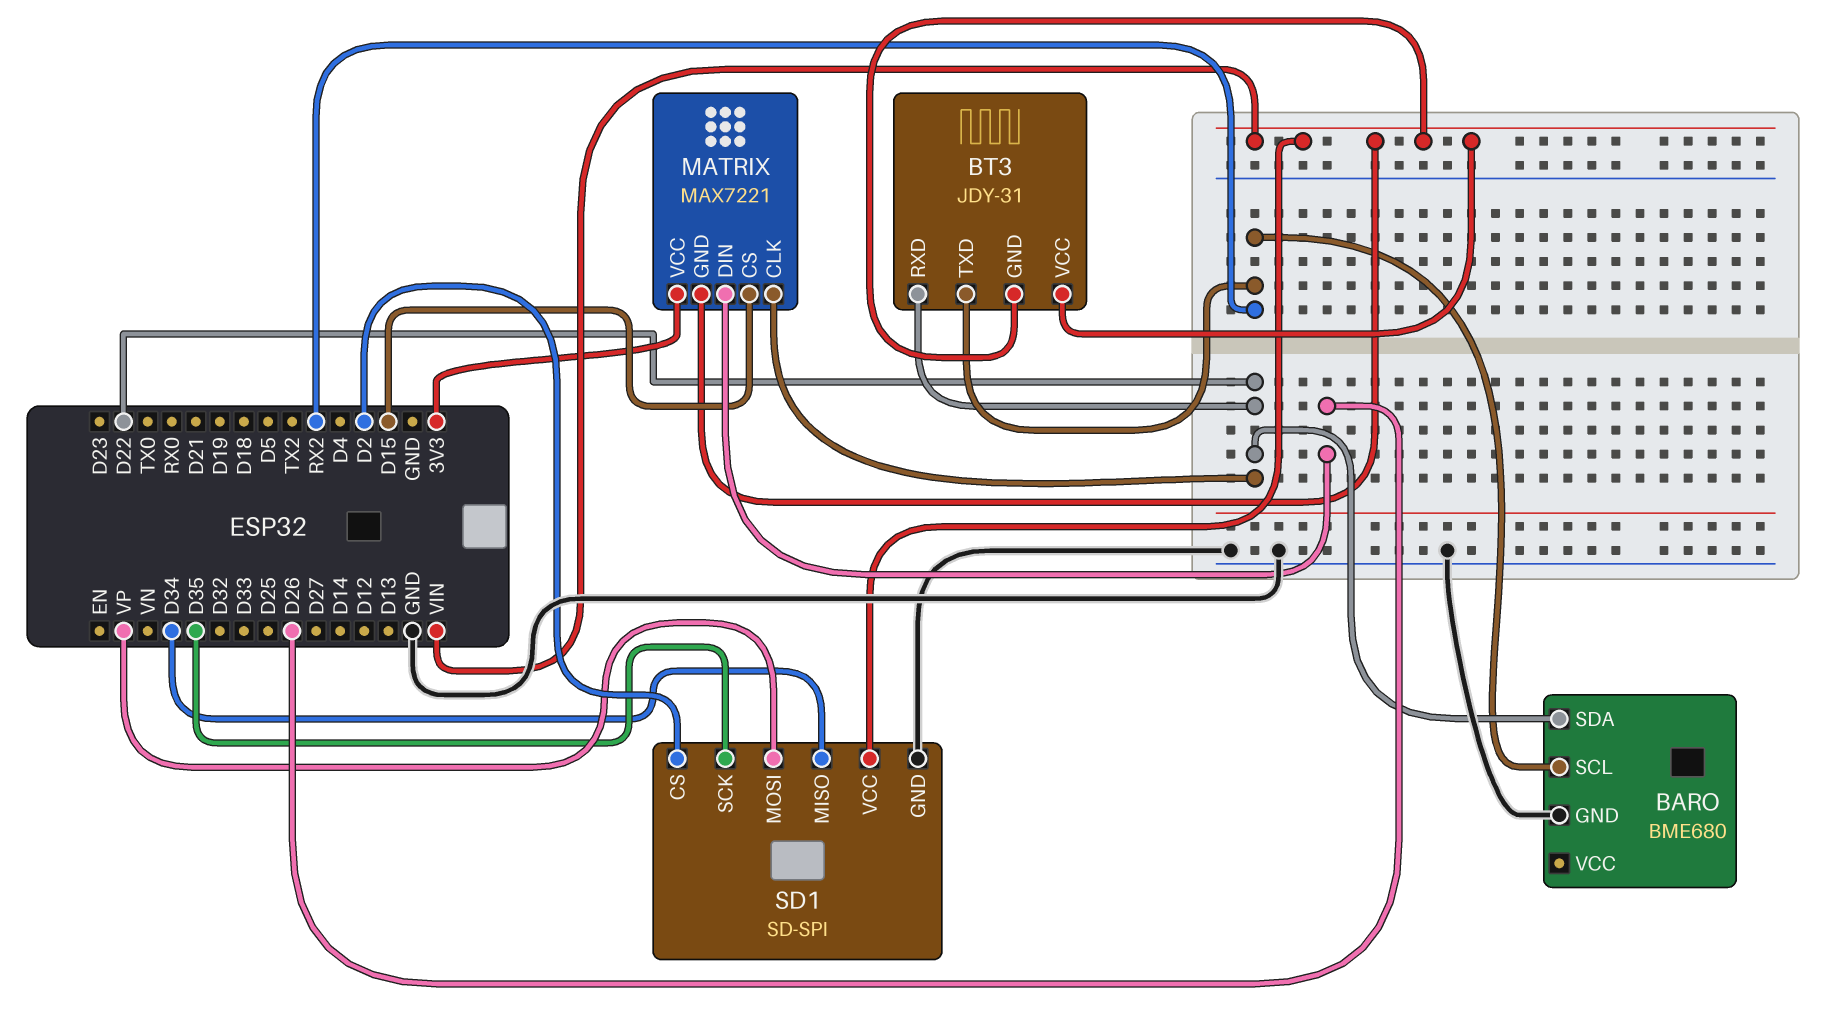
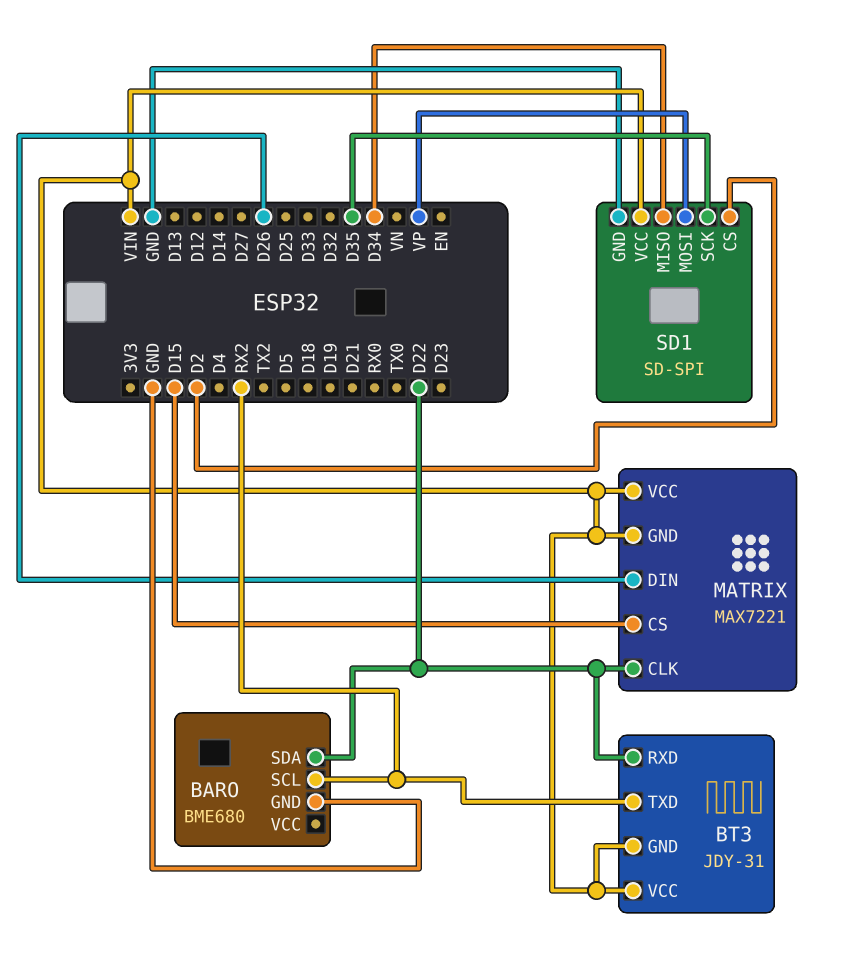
MATRIX pin VCC: 3V3 -> VIN

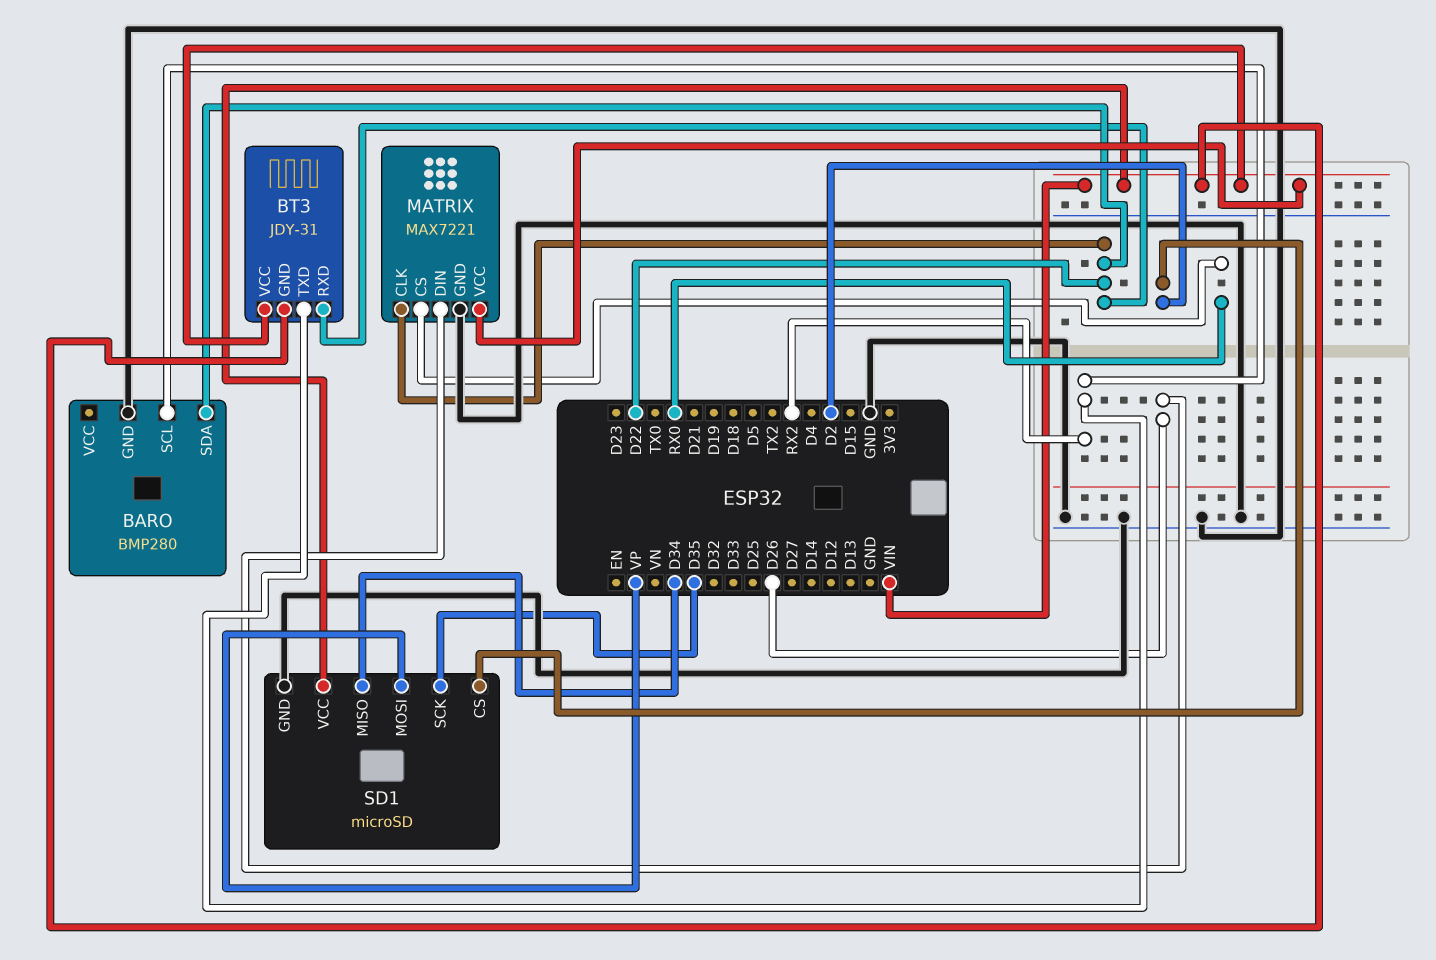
BARO: BME680 -> BMP280
MATRIX pin CS: D15 -> RX0
MATRIX pin GND: VIN -> GND
SD1: SD-SPI -> microSD

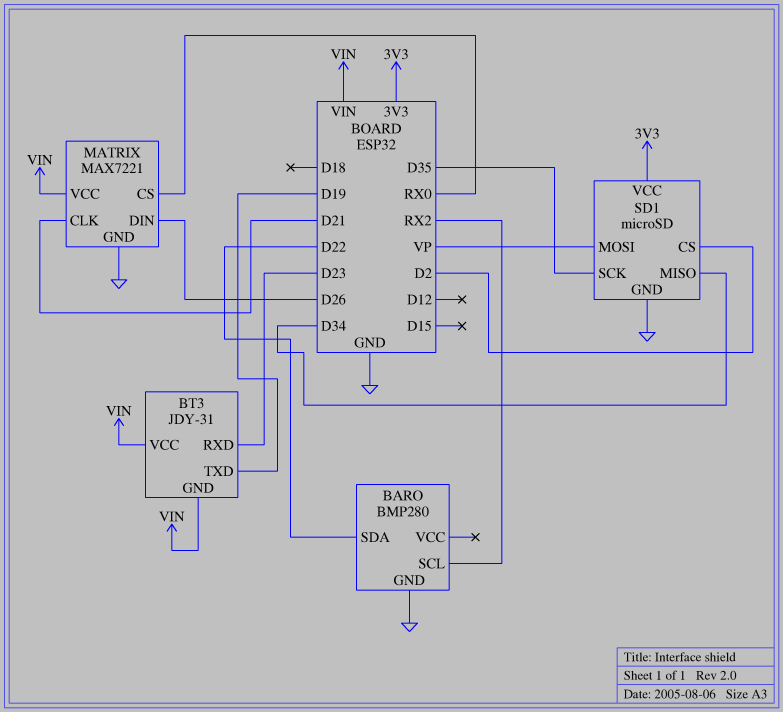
BT3 pin RXD: D22 -> D23
BT3 pin TXD: RX2 -> D19
MATRIX pin CLK: D22 -> D21
SD1 pin VCC: VIN -> 3V3

